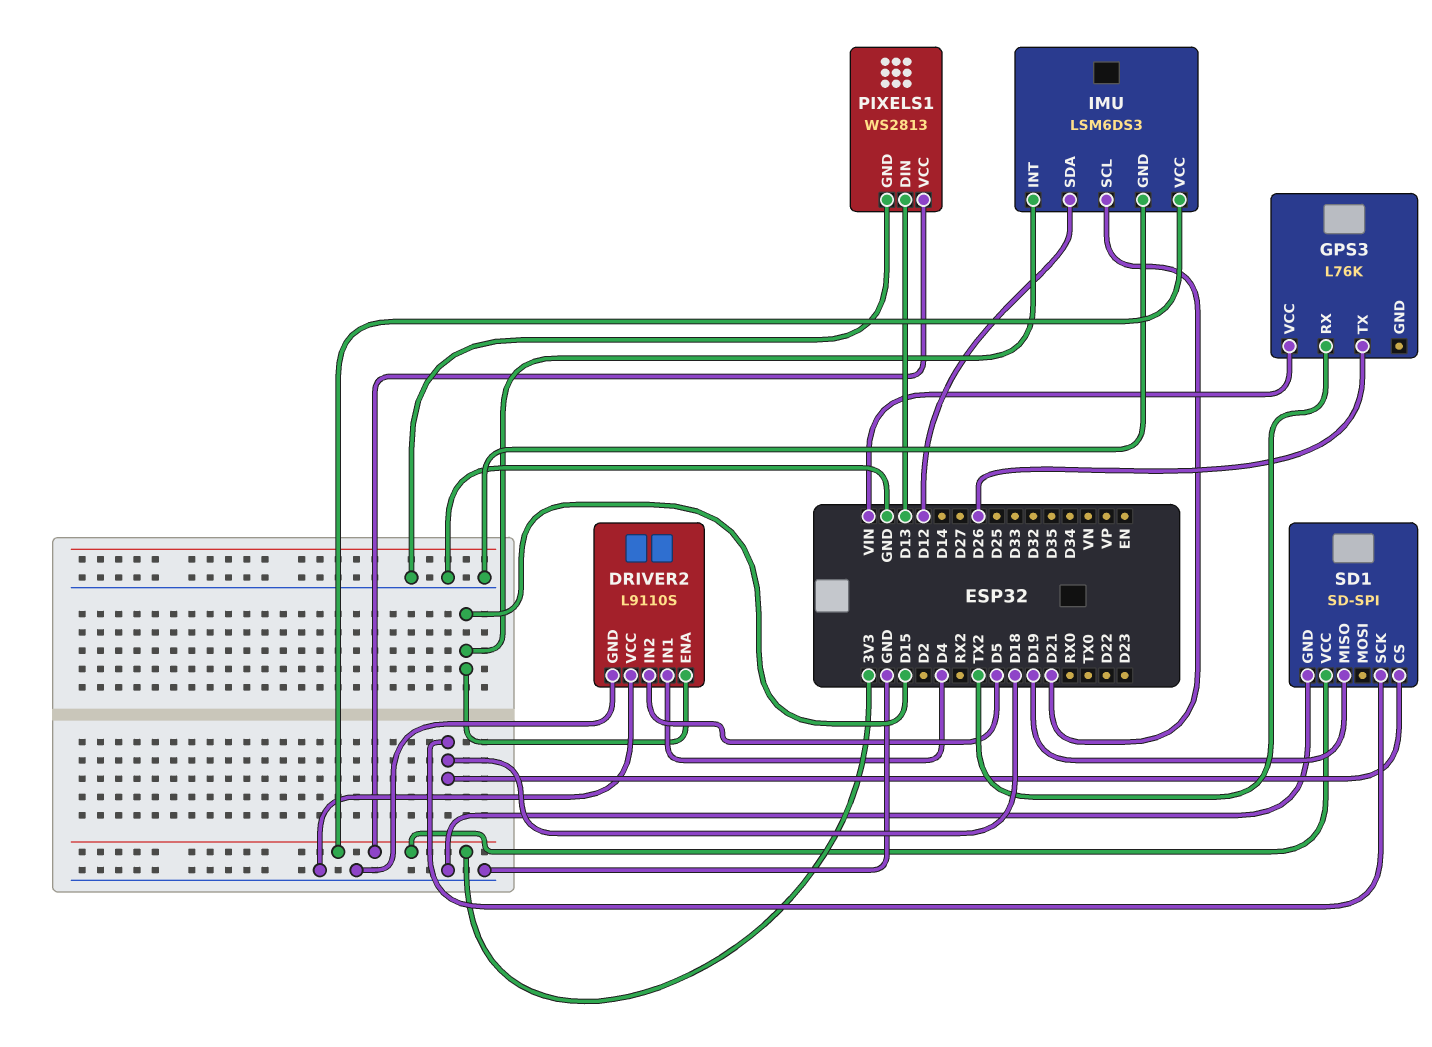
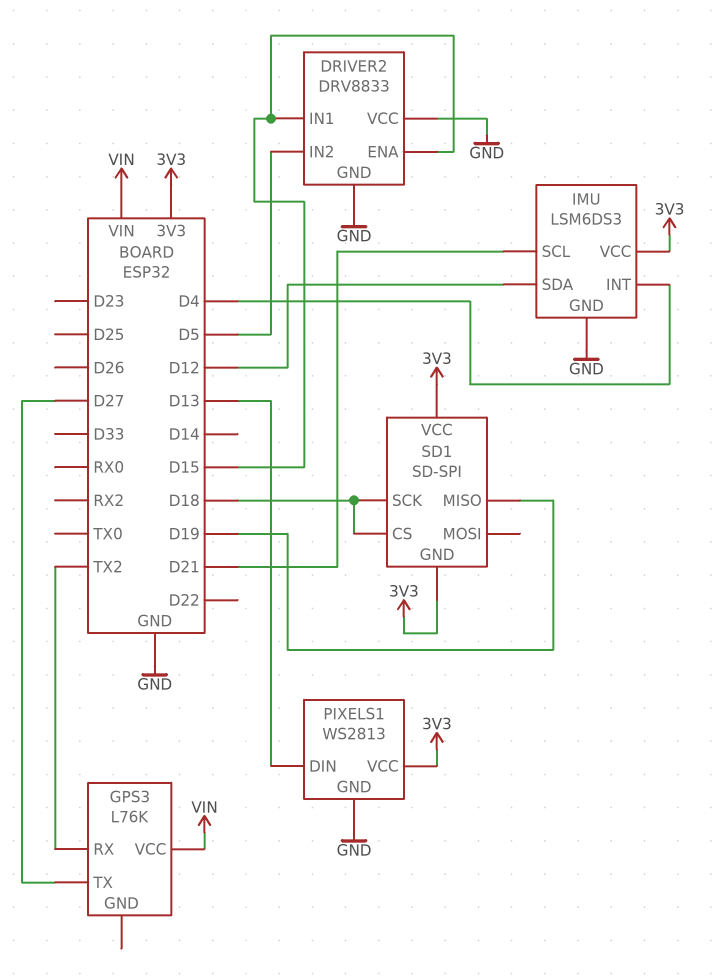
DRIVER2: L9110S -> DRV8833
DRIVER2 pin IN1: D4 -> D15
GPS3 pin TX: D26 -> D27
IMU pin INT: D15 -> D4
SD1 pin GND: GND -> 3V3

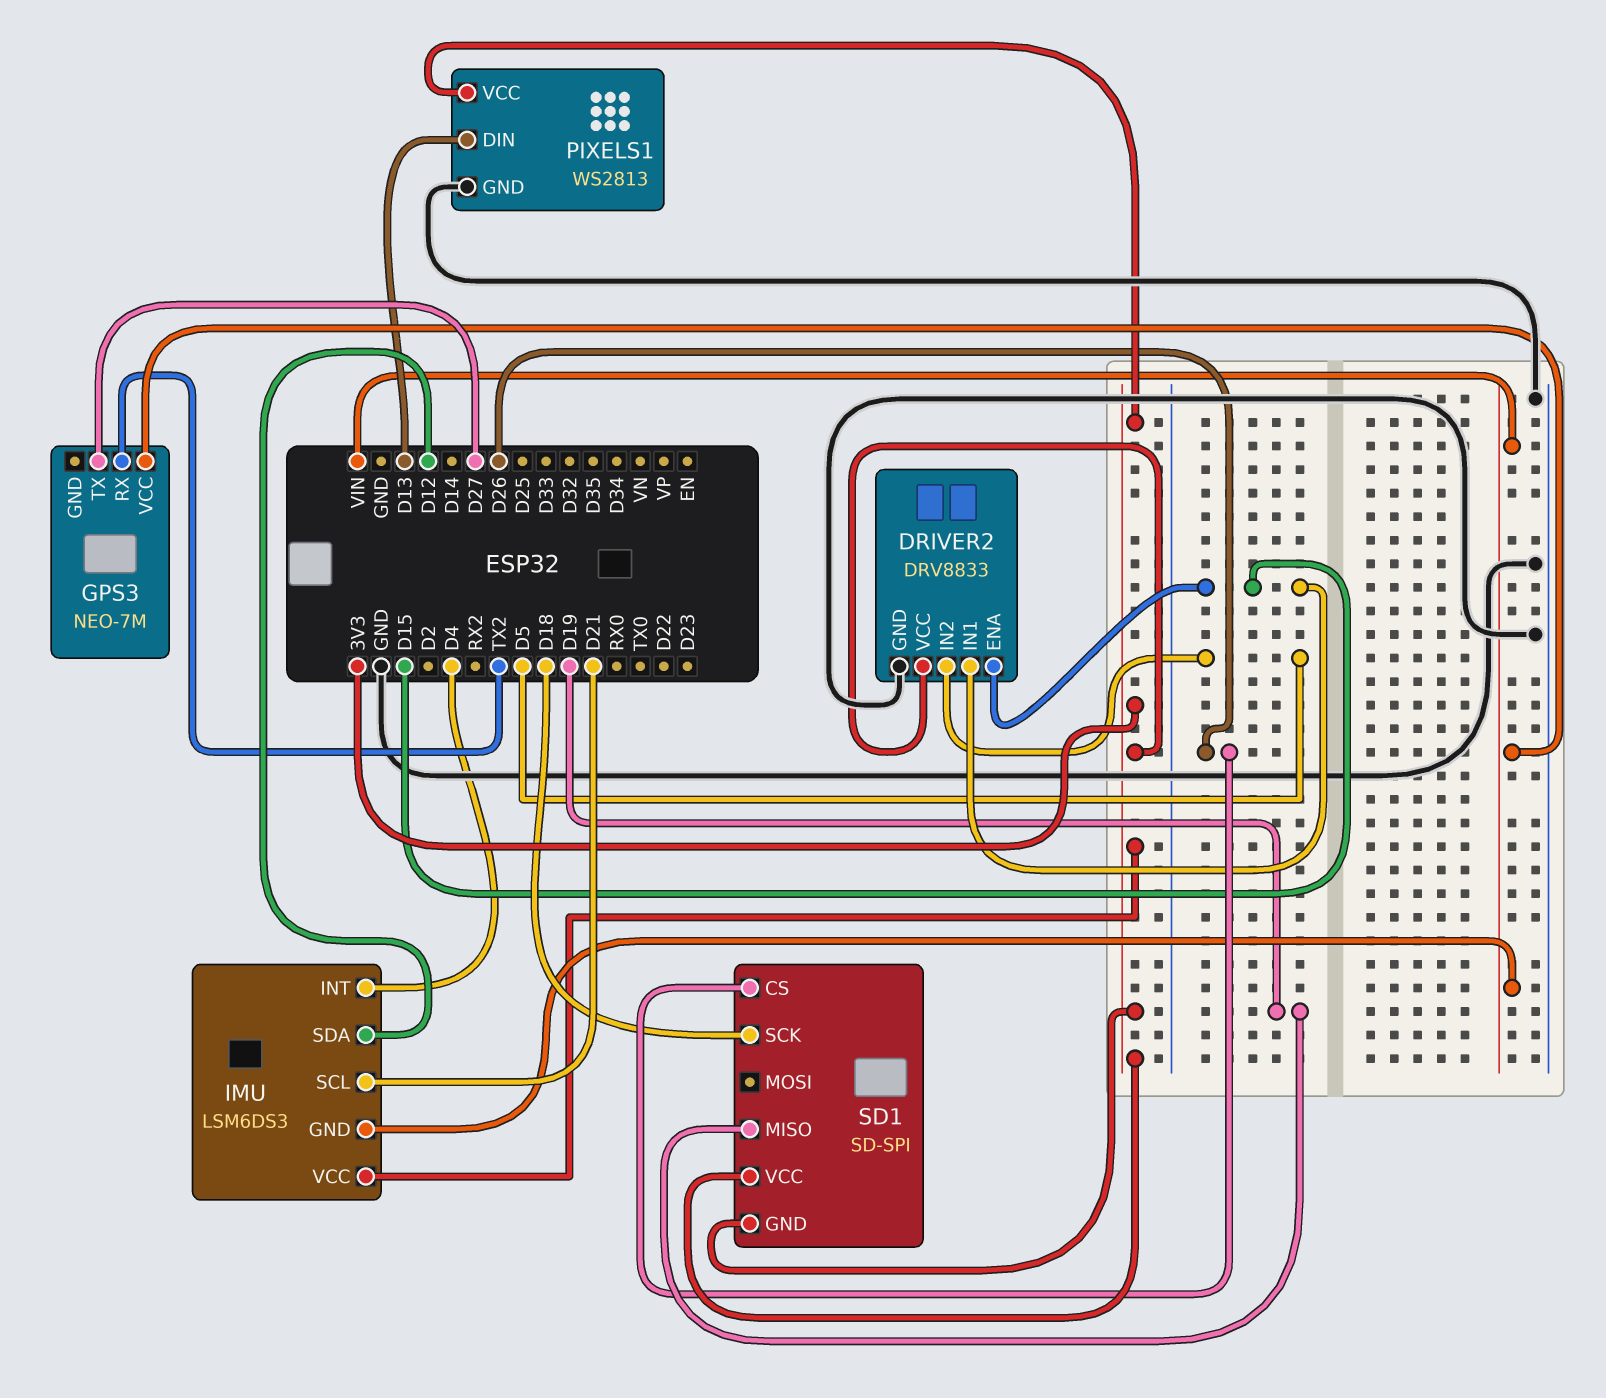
DRIVER2 pin VCC: GND -> 3V3
GPS3: L76K -> NEO-7M
IMU pin GND: GND -> VIN
SD1 pin CS: D18 -> D26

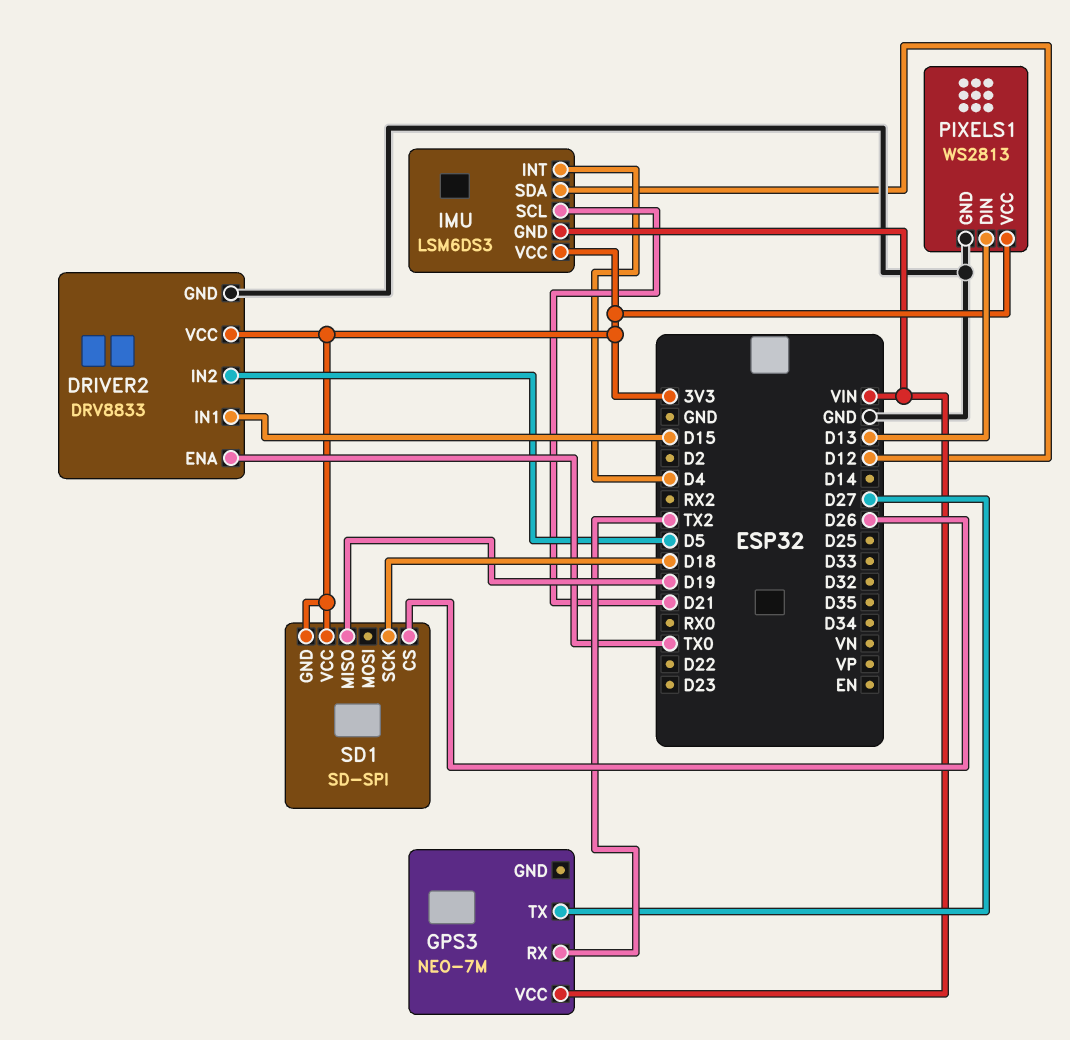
DRIVER2 pin ENA: D15 -> TX0

